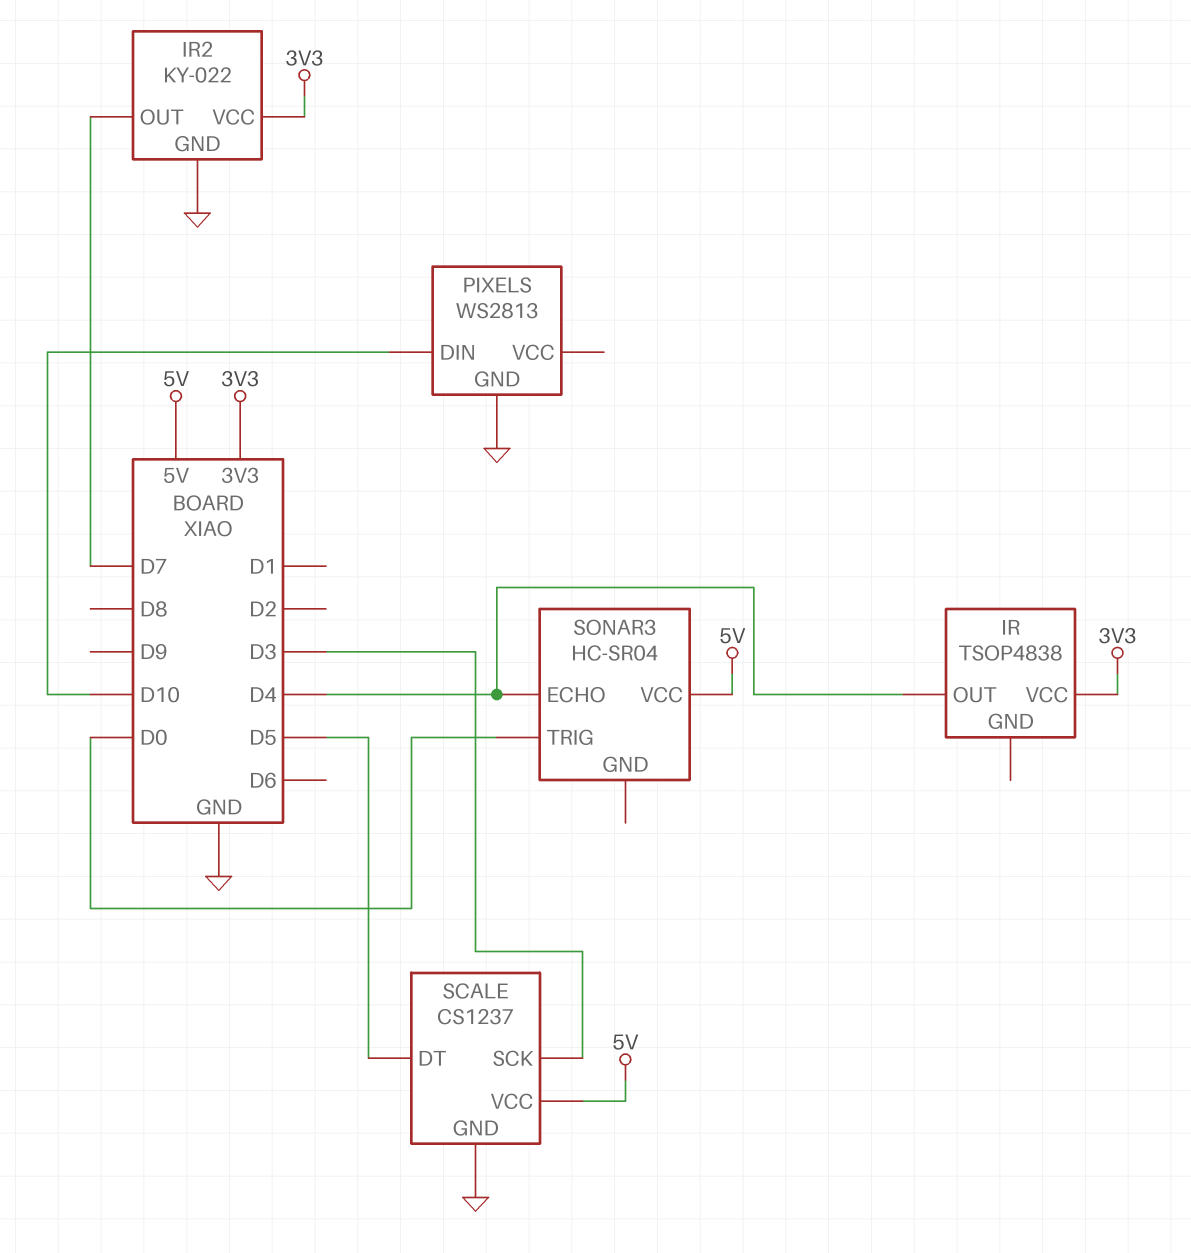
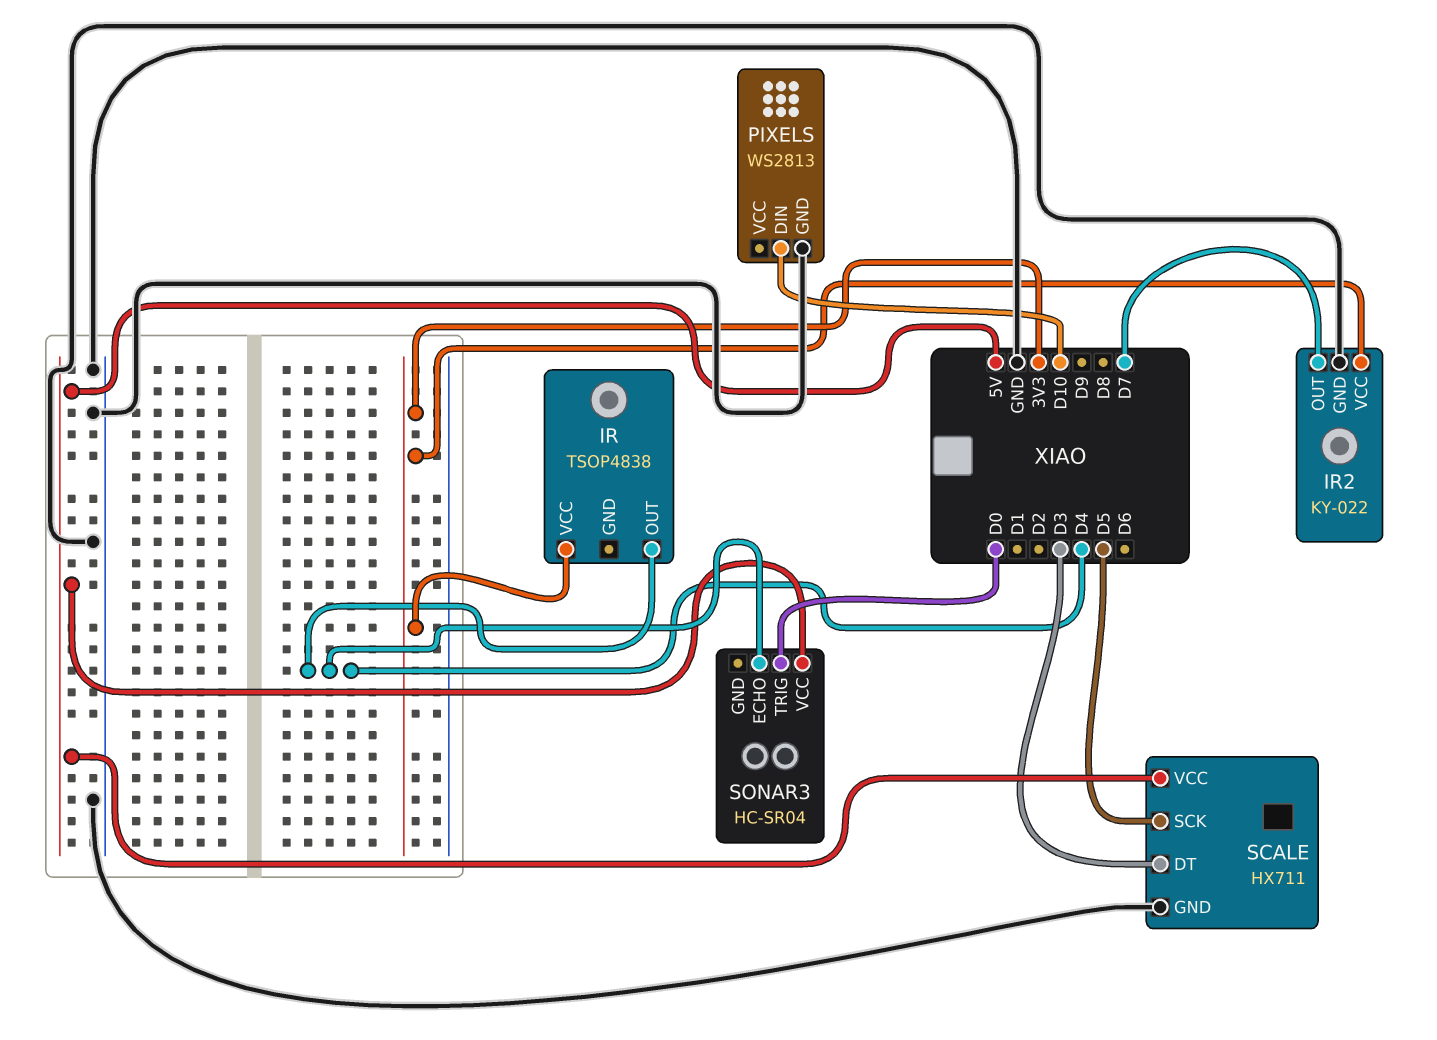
SCALE: CS1237 -> HX711
SCALE pin DT: D5 -> D3
SCALE pin SCK: D3 -> D5

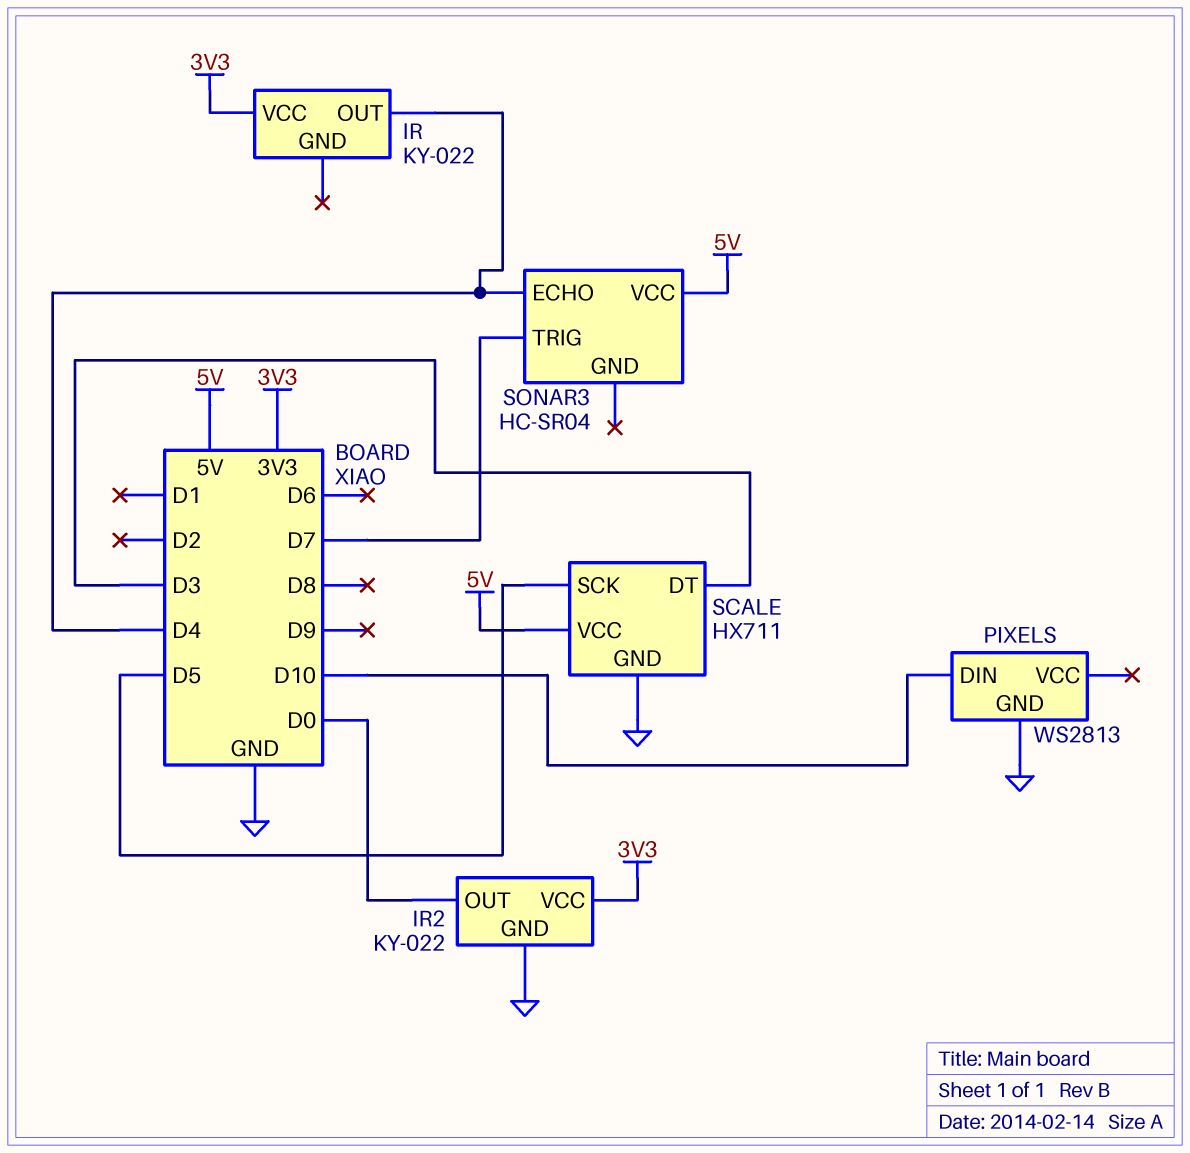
IR: TSOP4838 -> KY-022
IR2 pin OUT: D7 -> D0
SONAR3 pin TRIG: D0 -> D7

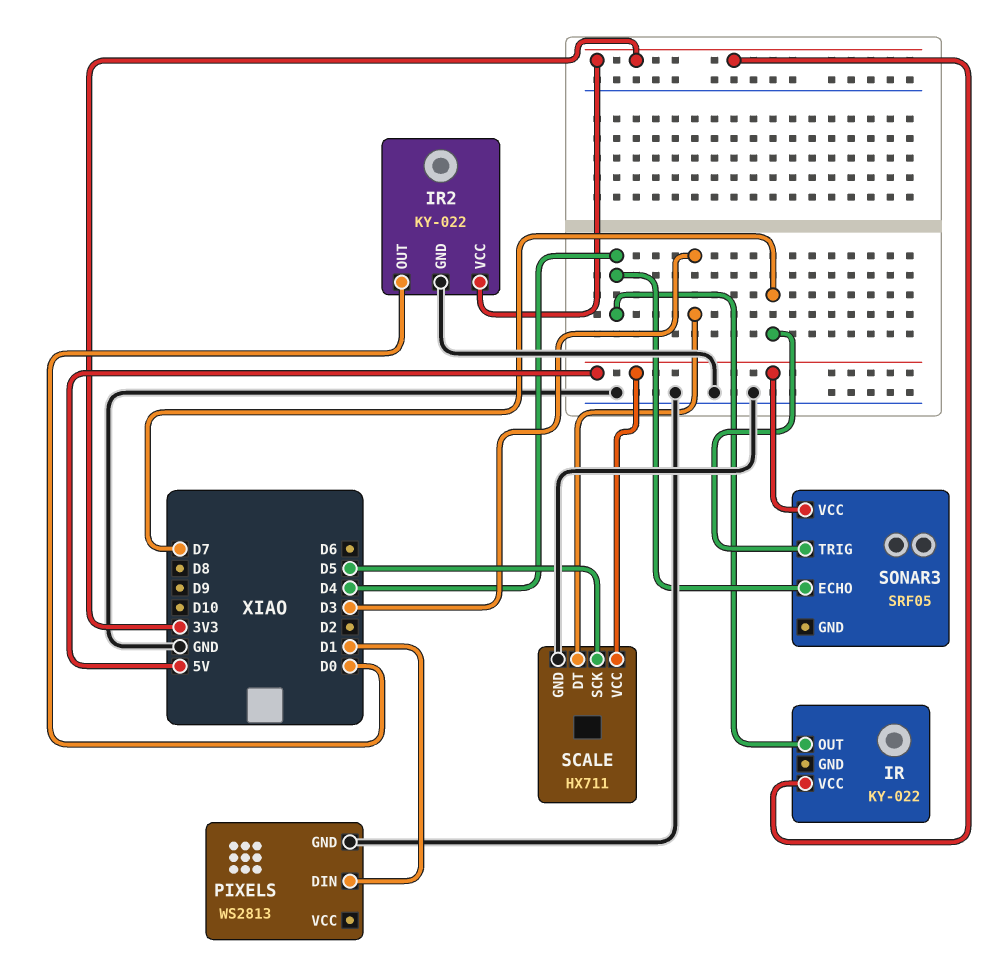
PIXELS pin DIN: D10 -> D1
SONAR3: HC-SR04 -> SRF05

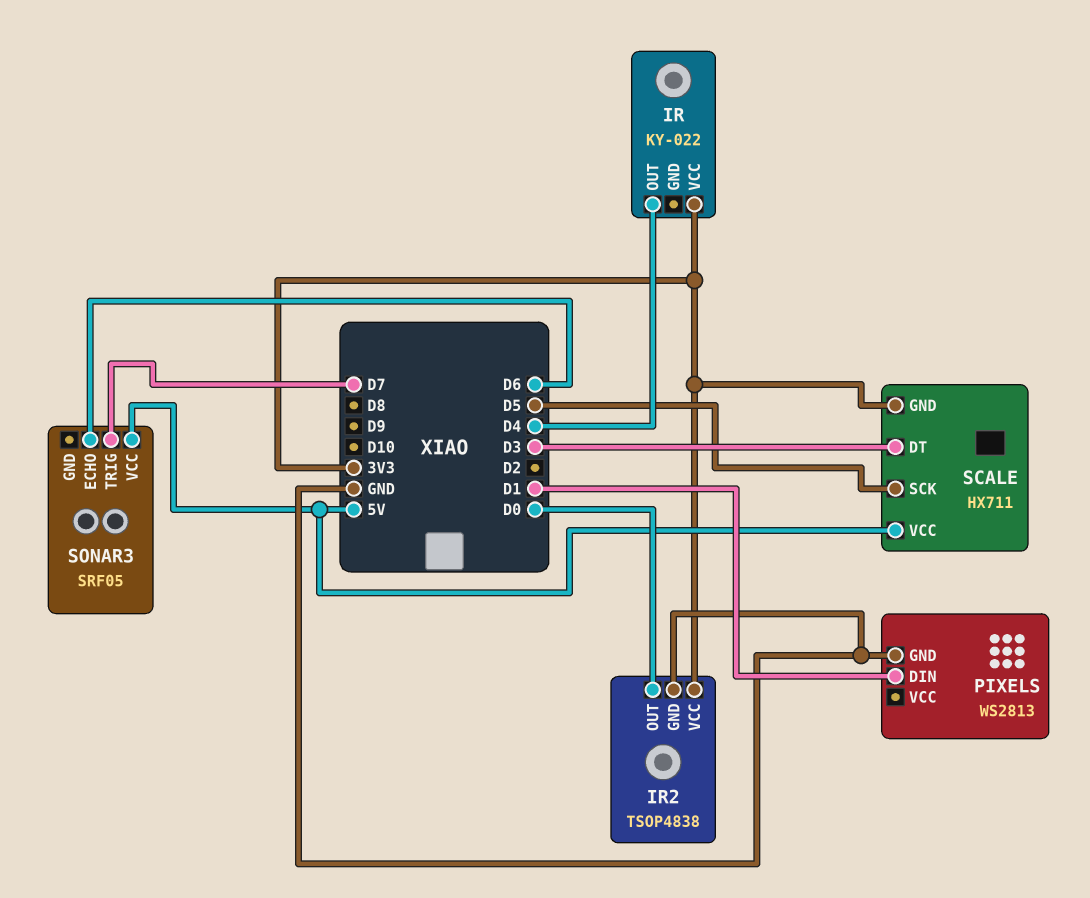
IR2: KY-022 -> TSOP4838
SCALE pin GND: GND -> 3V3
SONAR3 pin ECHO: D4 -> D6

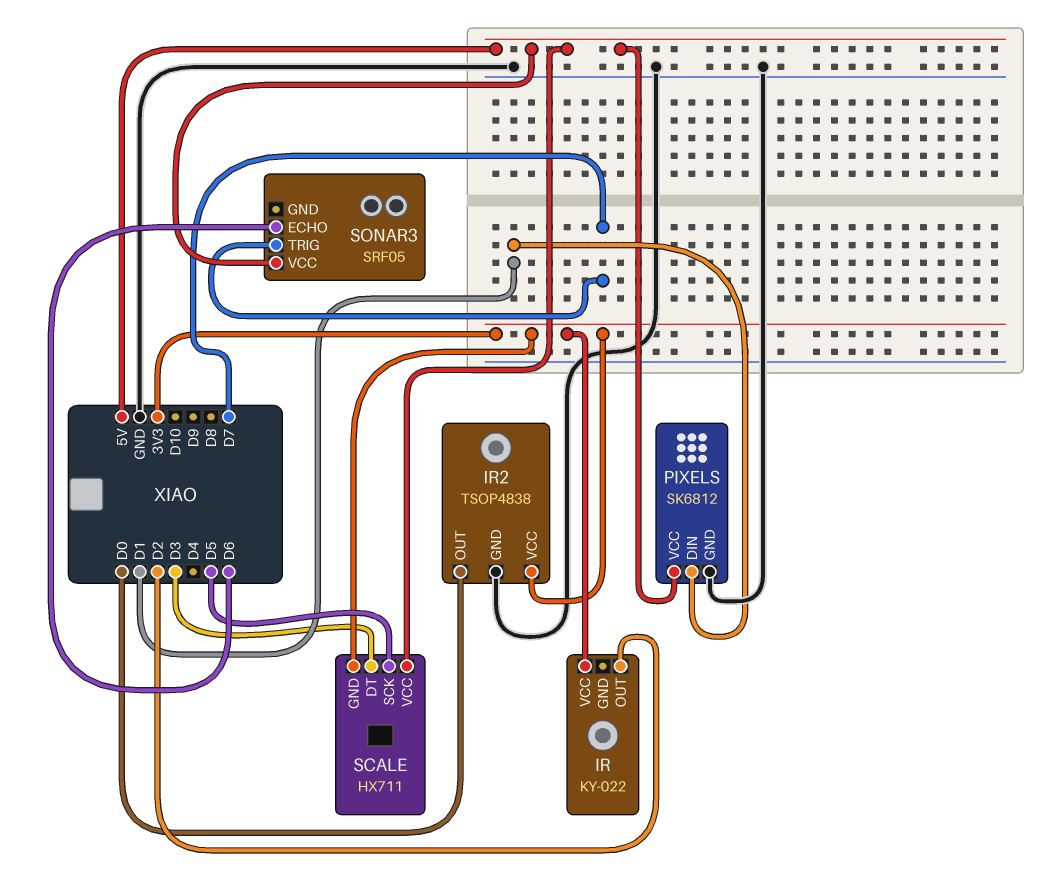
IR pin OUT: D4 -> D2
PIXELS: WS2813 -> SK6812
PIXELS pin VCC: none -> 5V

